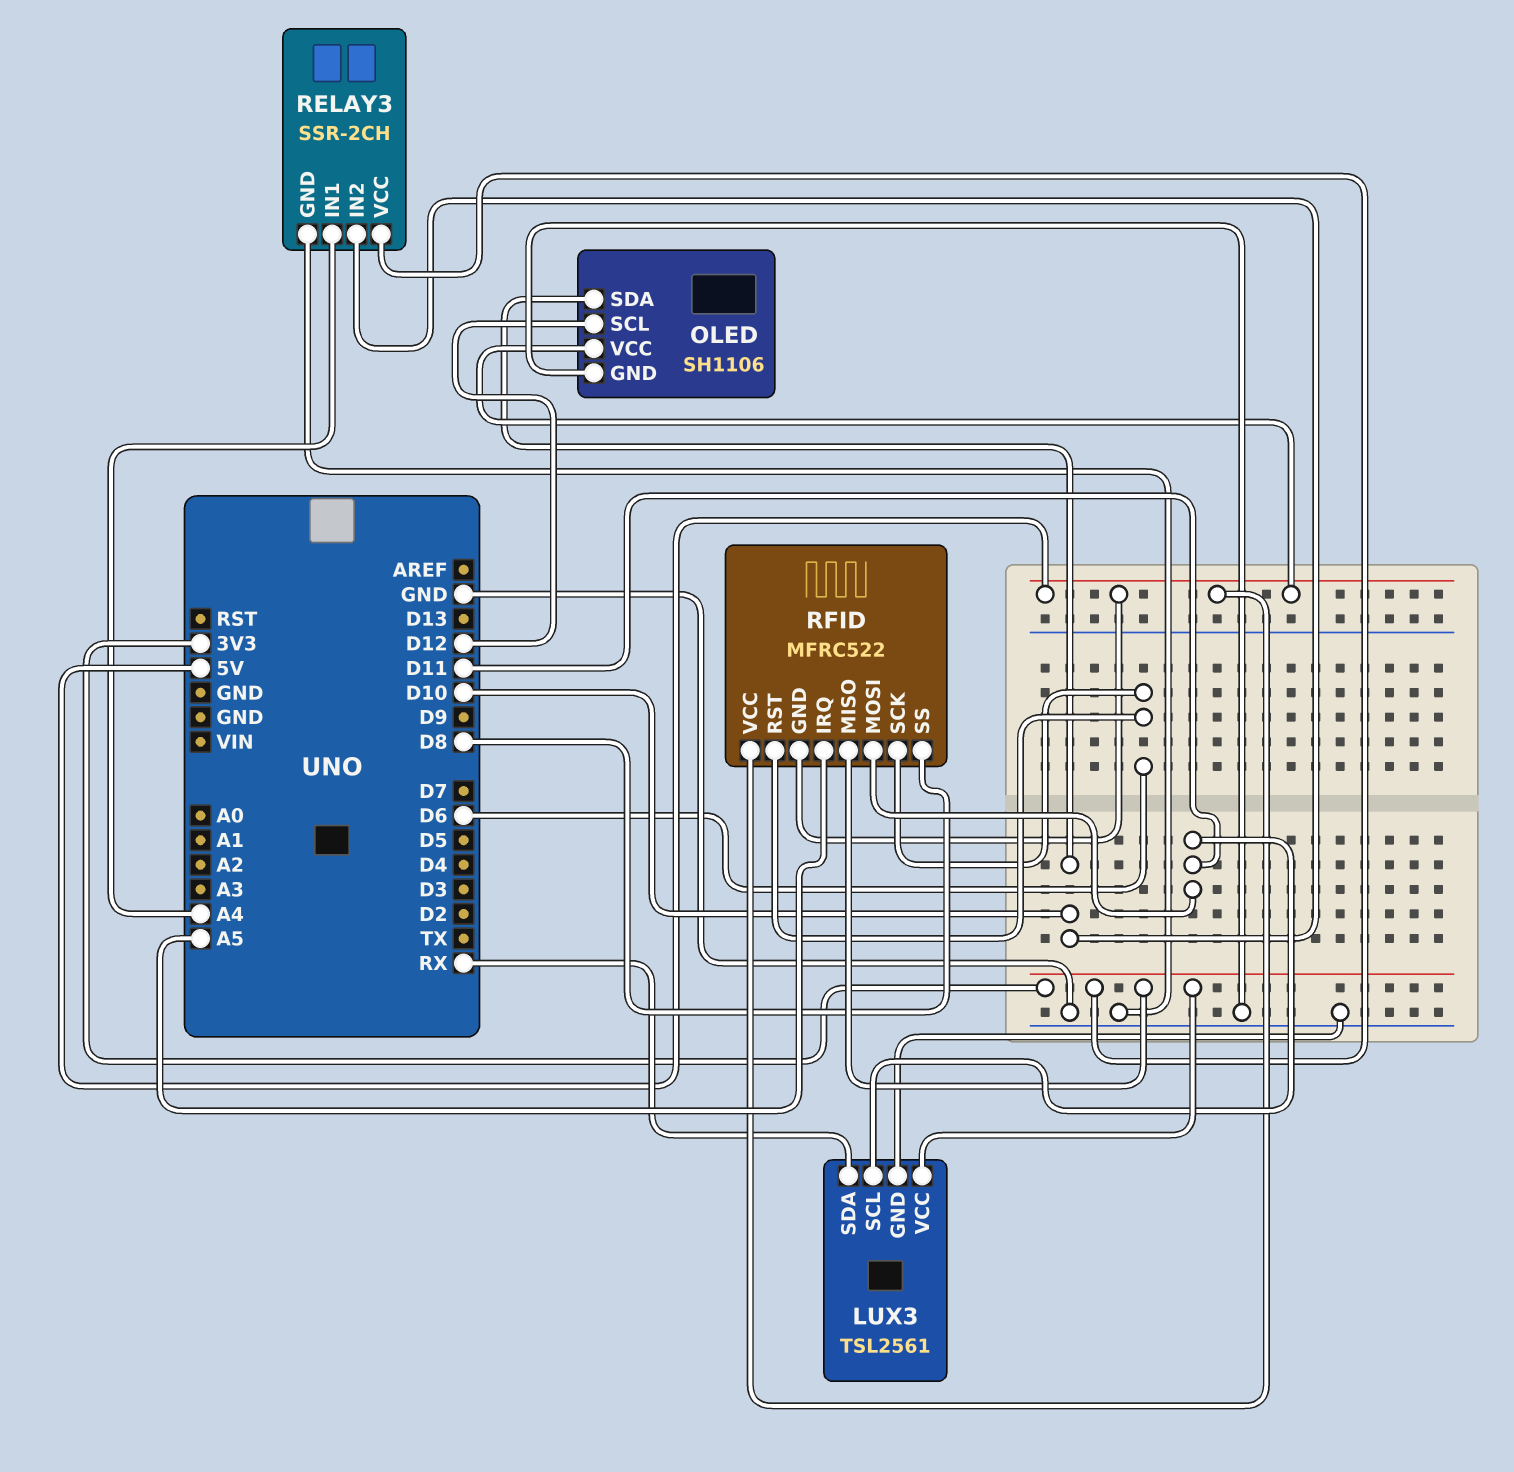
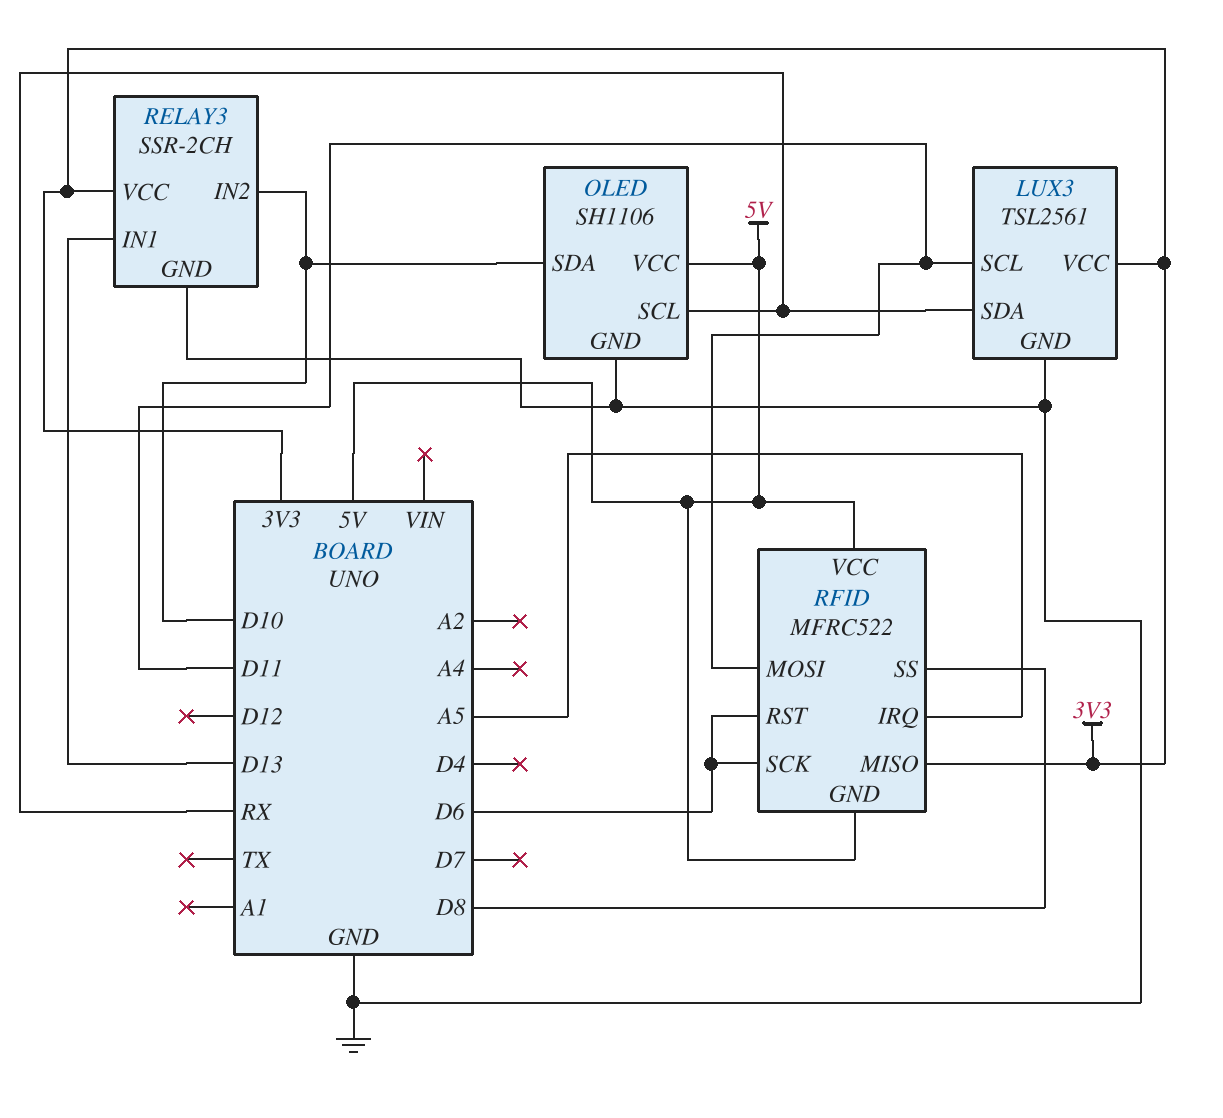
OLED pin SCL: D12 -> RX
RELAY3 pin IN1: A4 -> D13

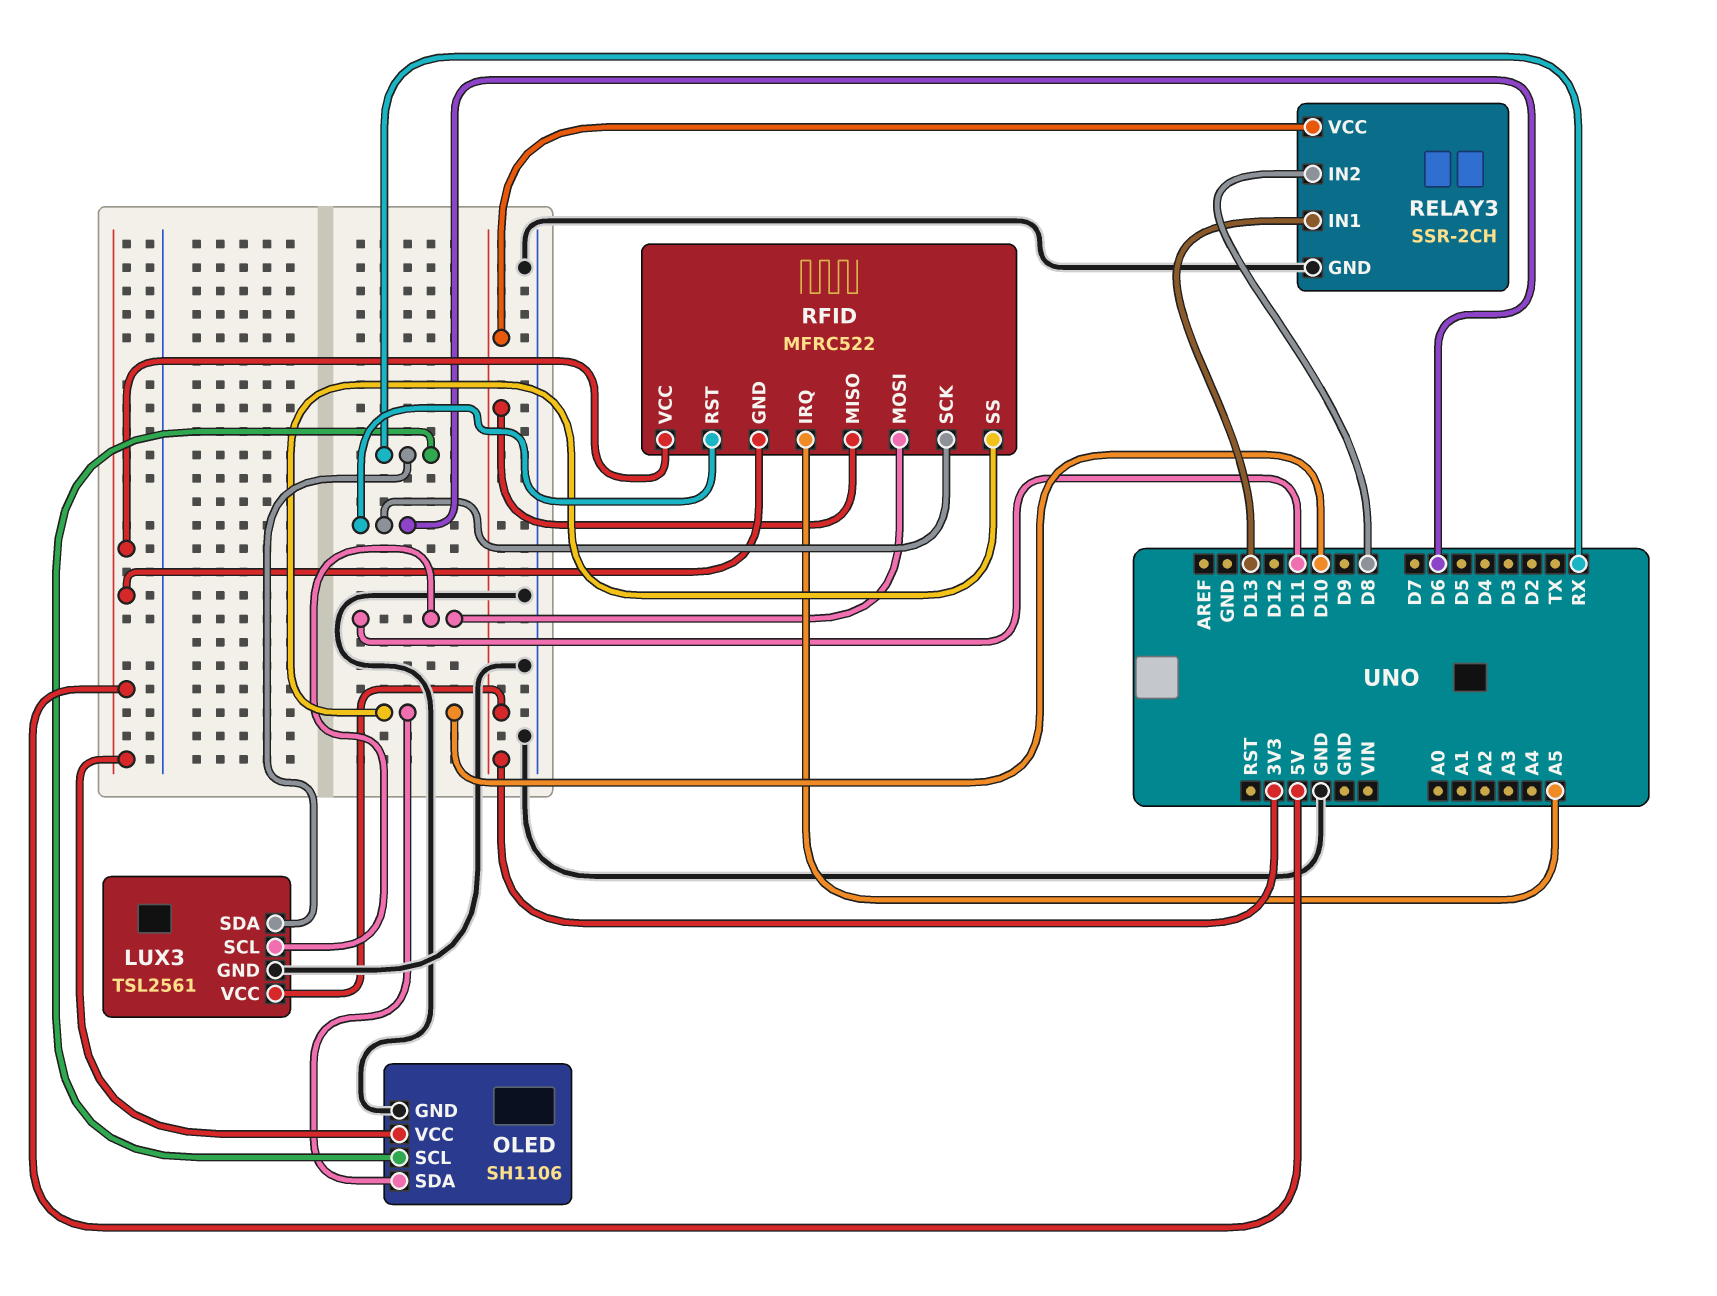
RELAY3 pin IN2: D10 -> D8
RFID pin SS: D8 -> D10

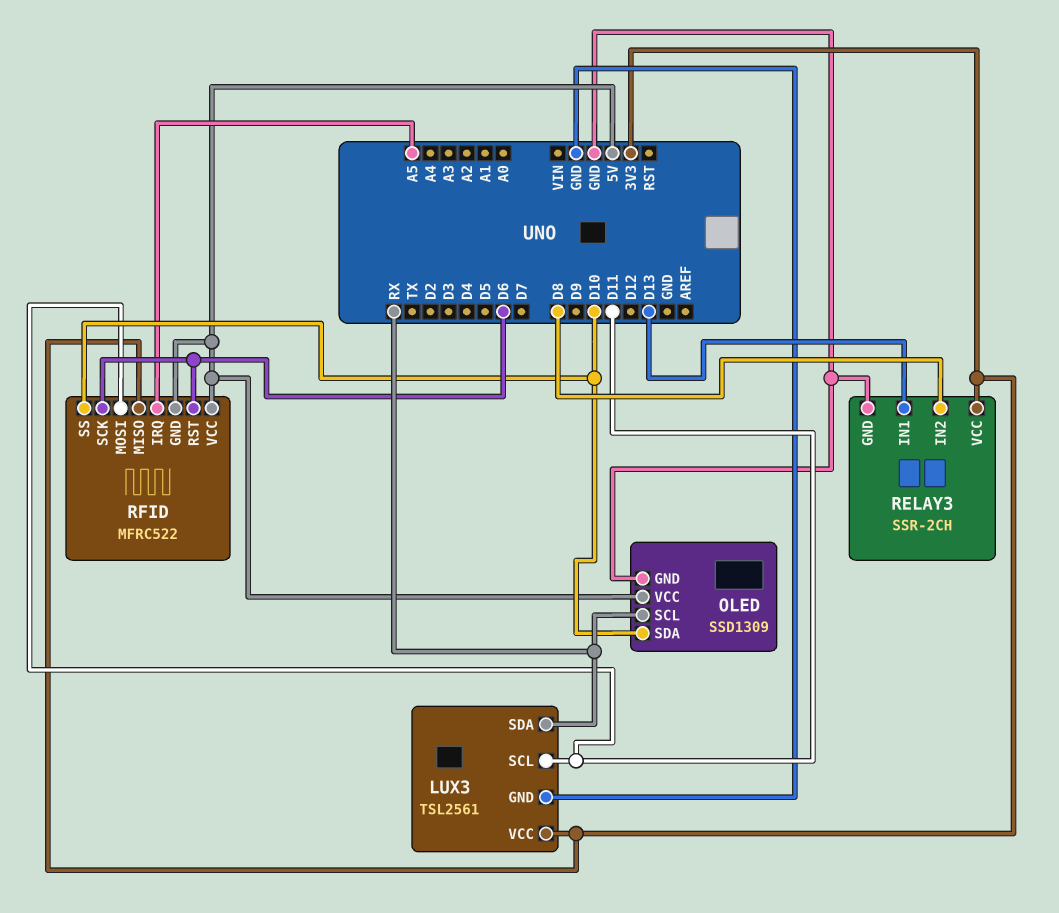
OLED: SH1106 -> SSD1309

